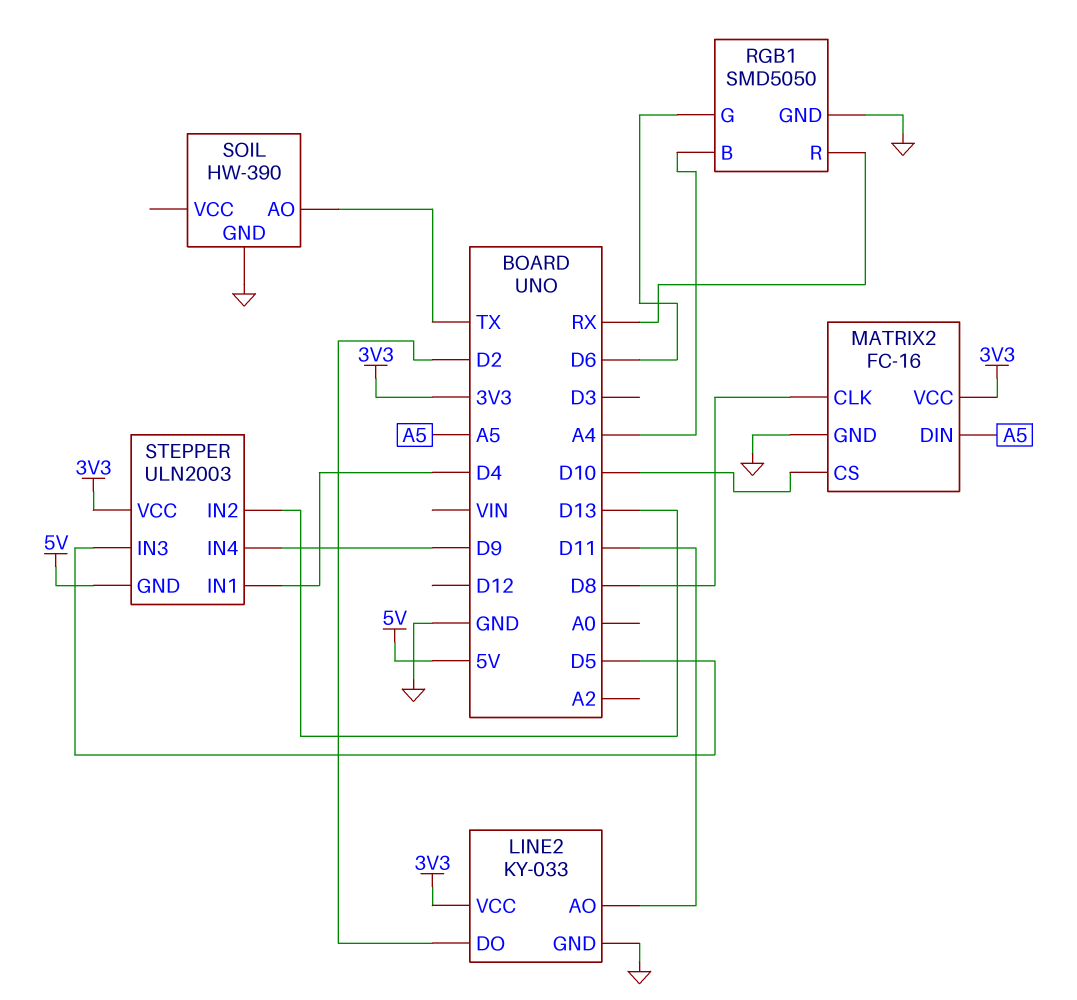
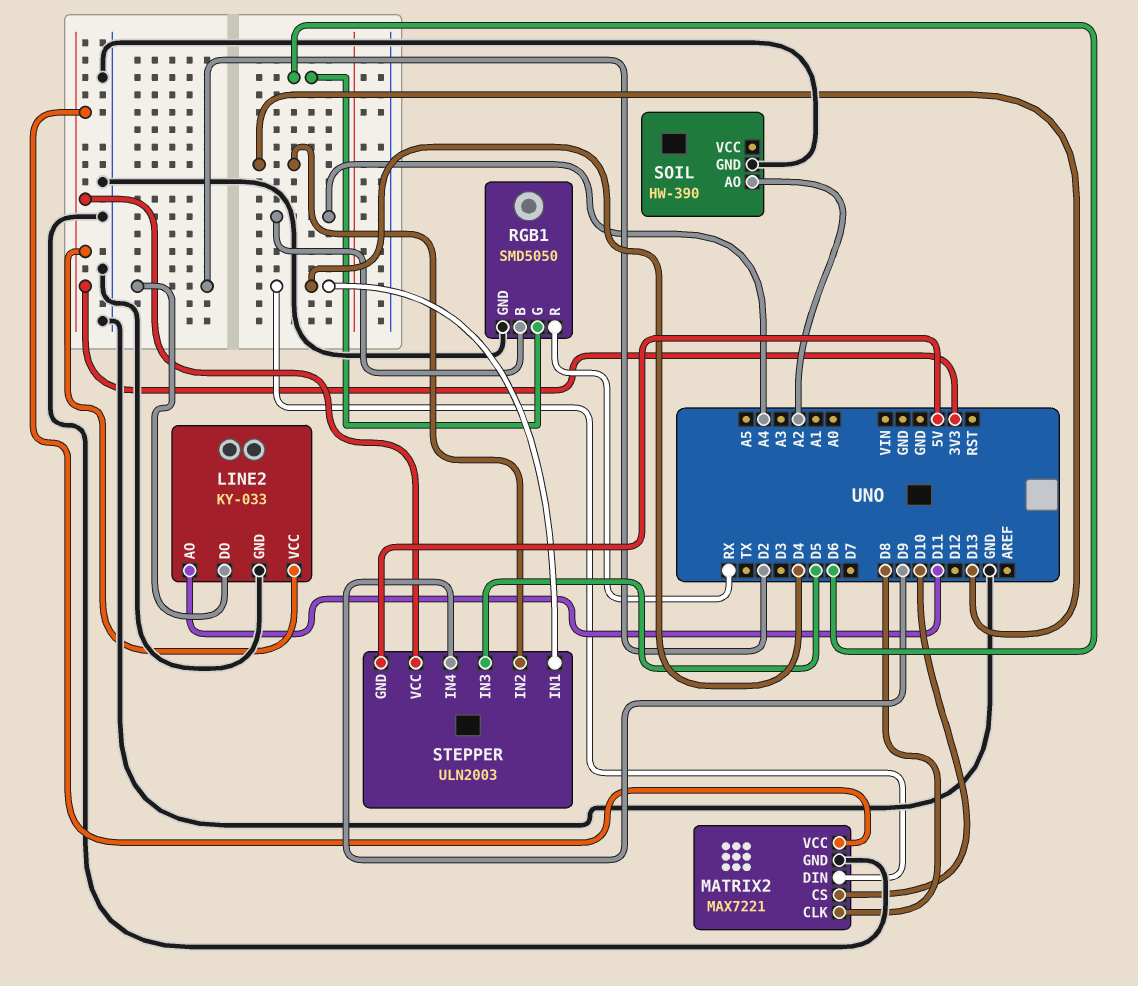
MATRIX2: FC-16 -> MAX7221
MATRIX2 pin DIN: A5 -> D4
SOIL pin AO: TX -> A2

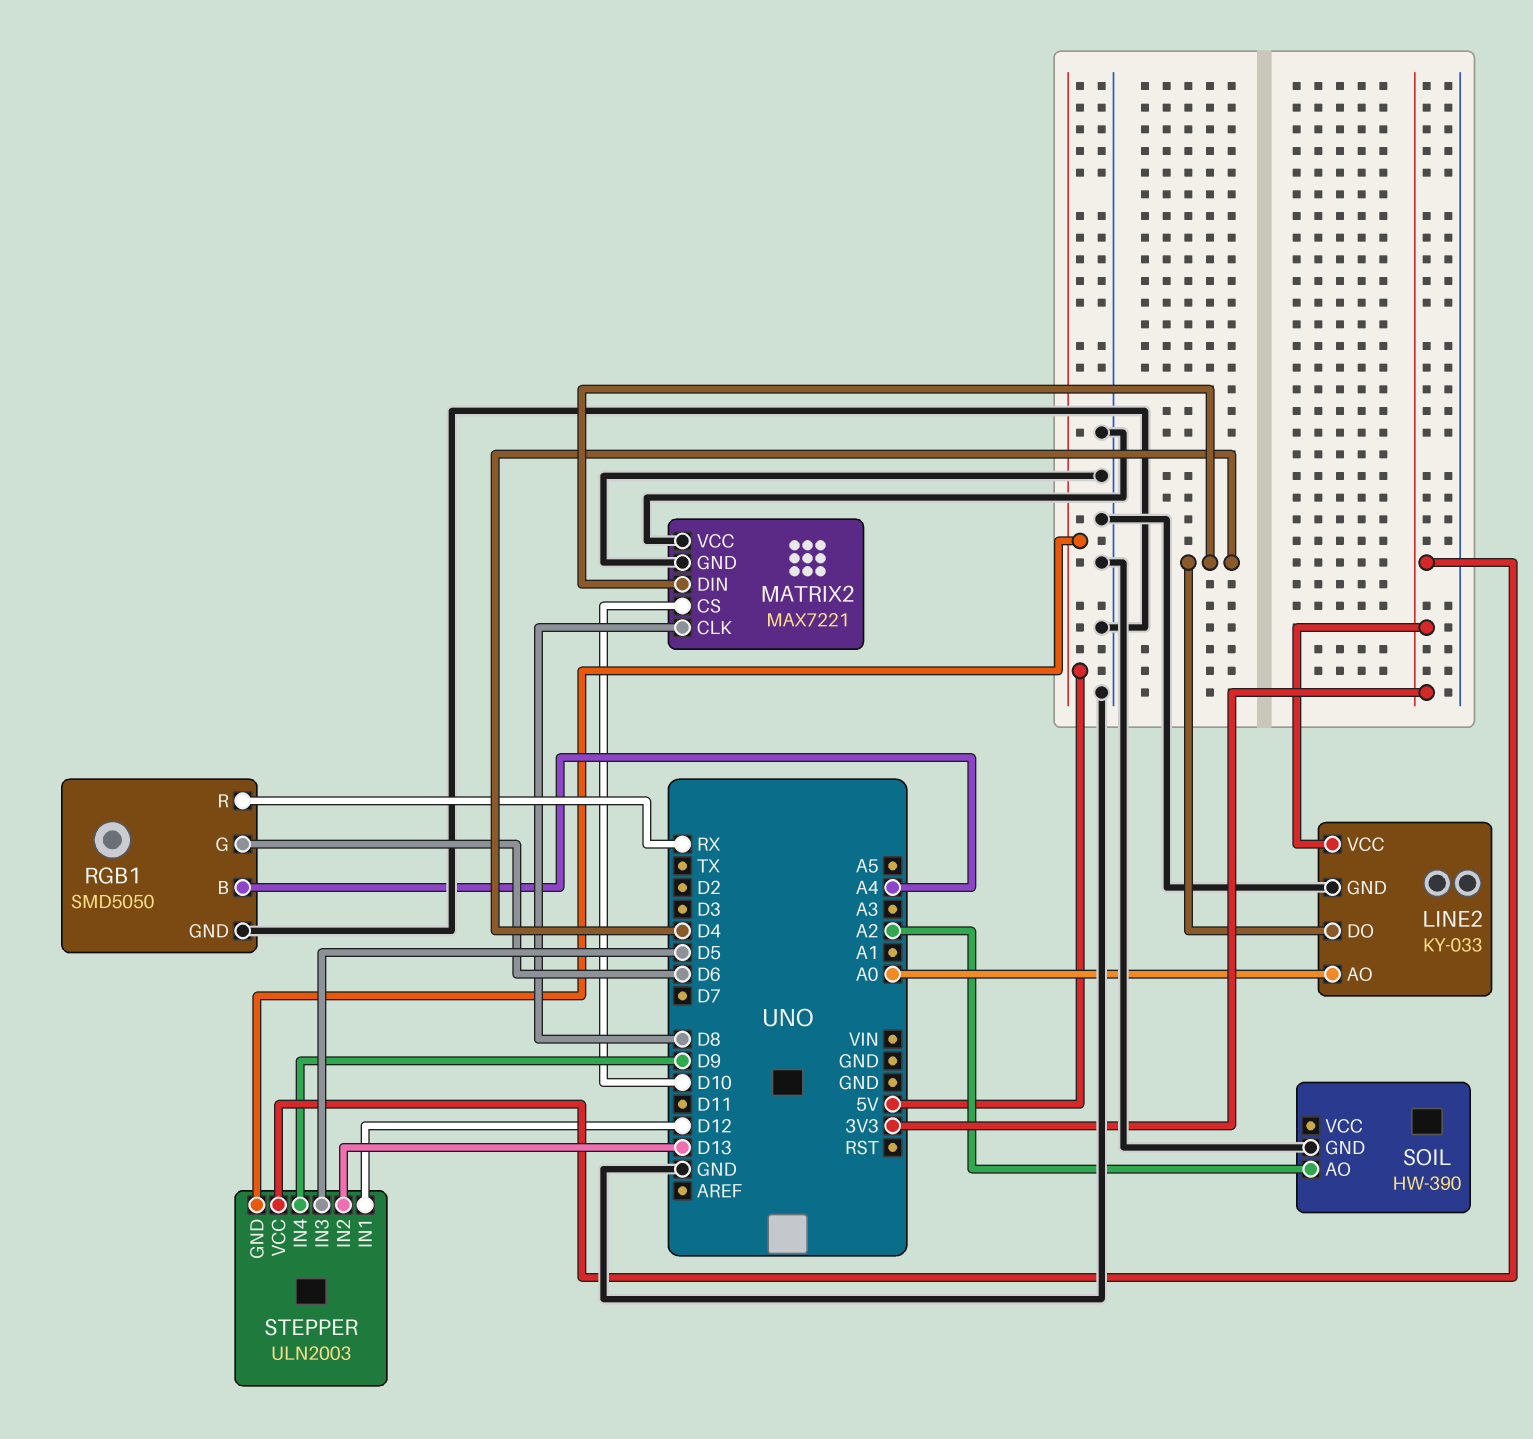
LINE2 pin AO: D11 -> A0
LINE2 pin DO: D2 -> D4
MATRIX2 pin VCC: 3V3 -> GND
STEPPER pin IN1: D4 -> D12

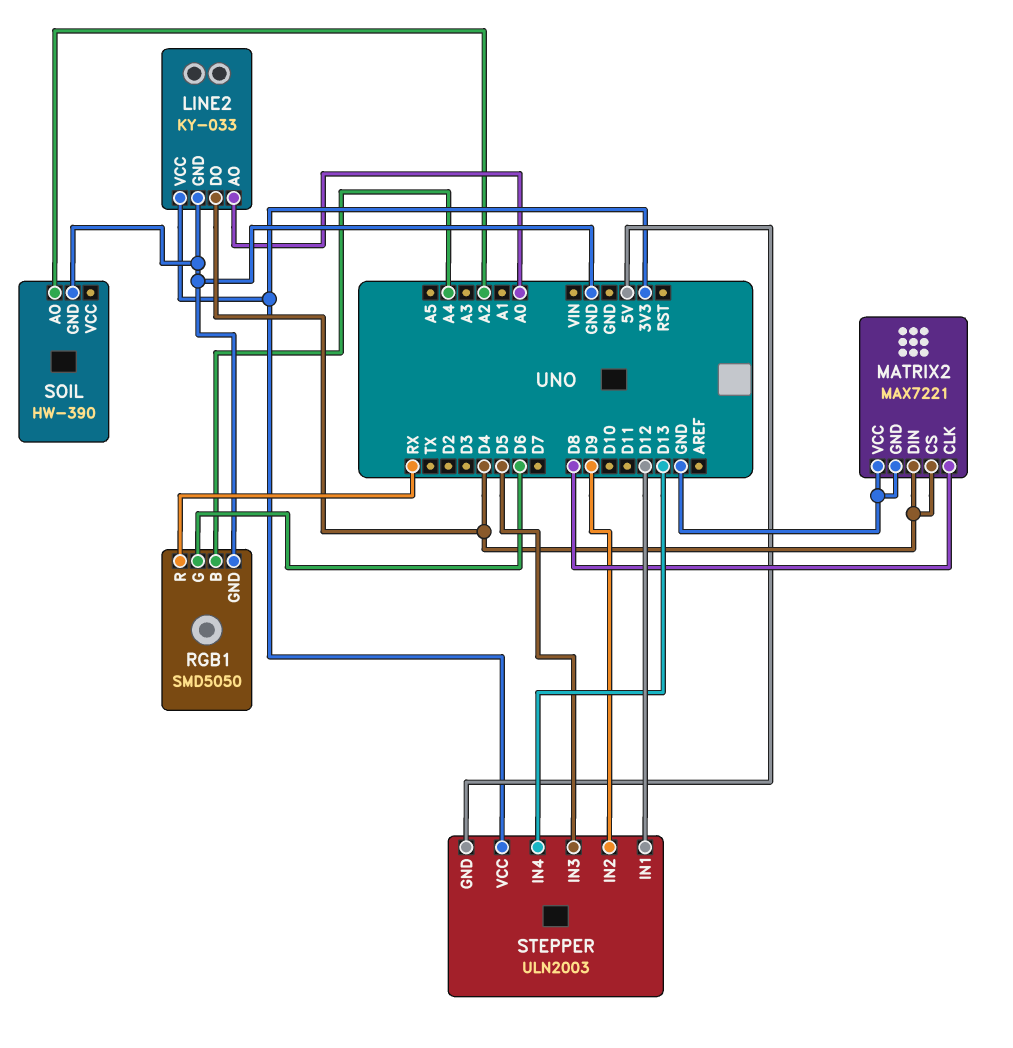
MATRIX2 pin CS: D10 -> D4
STEPPER pin IN2: D13 -> D9
STEPPER pin IN4: D9 -> D13

